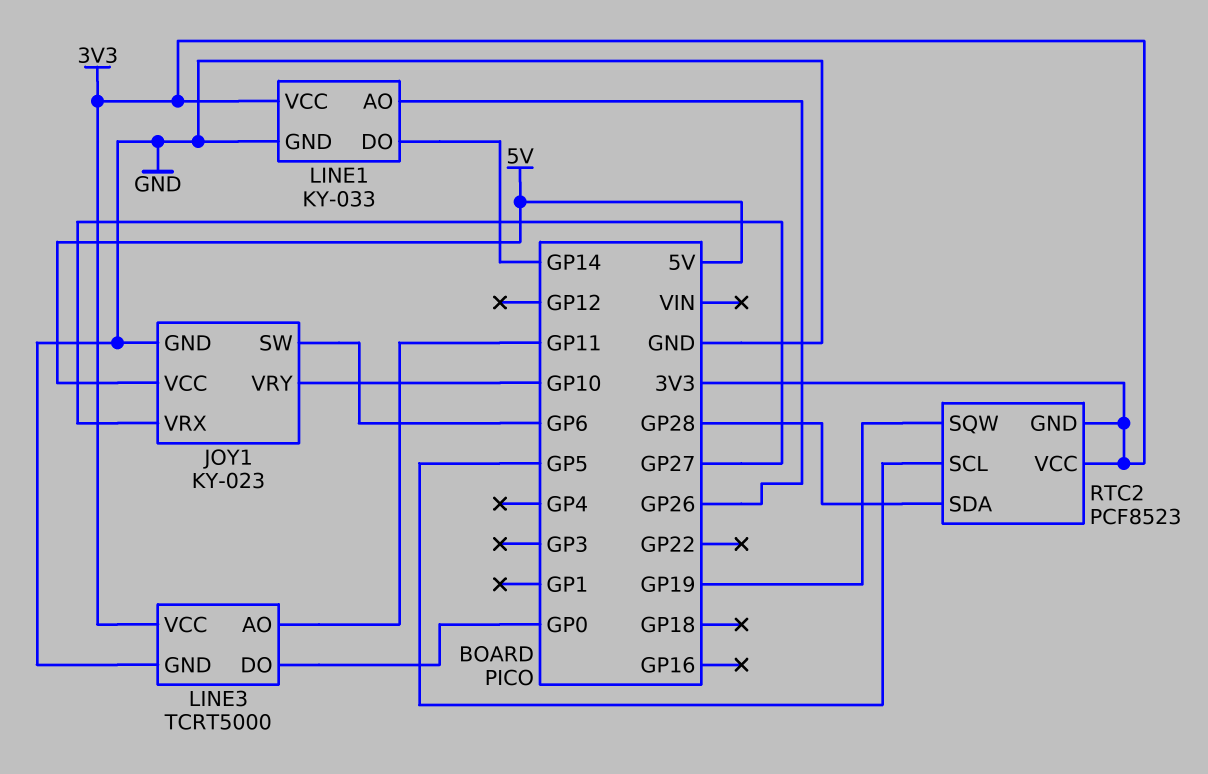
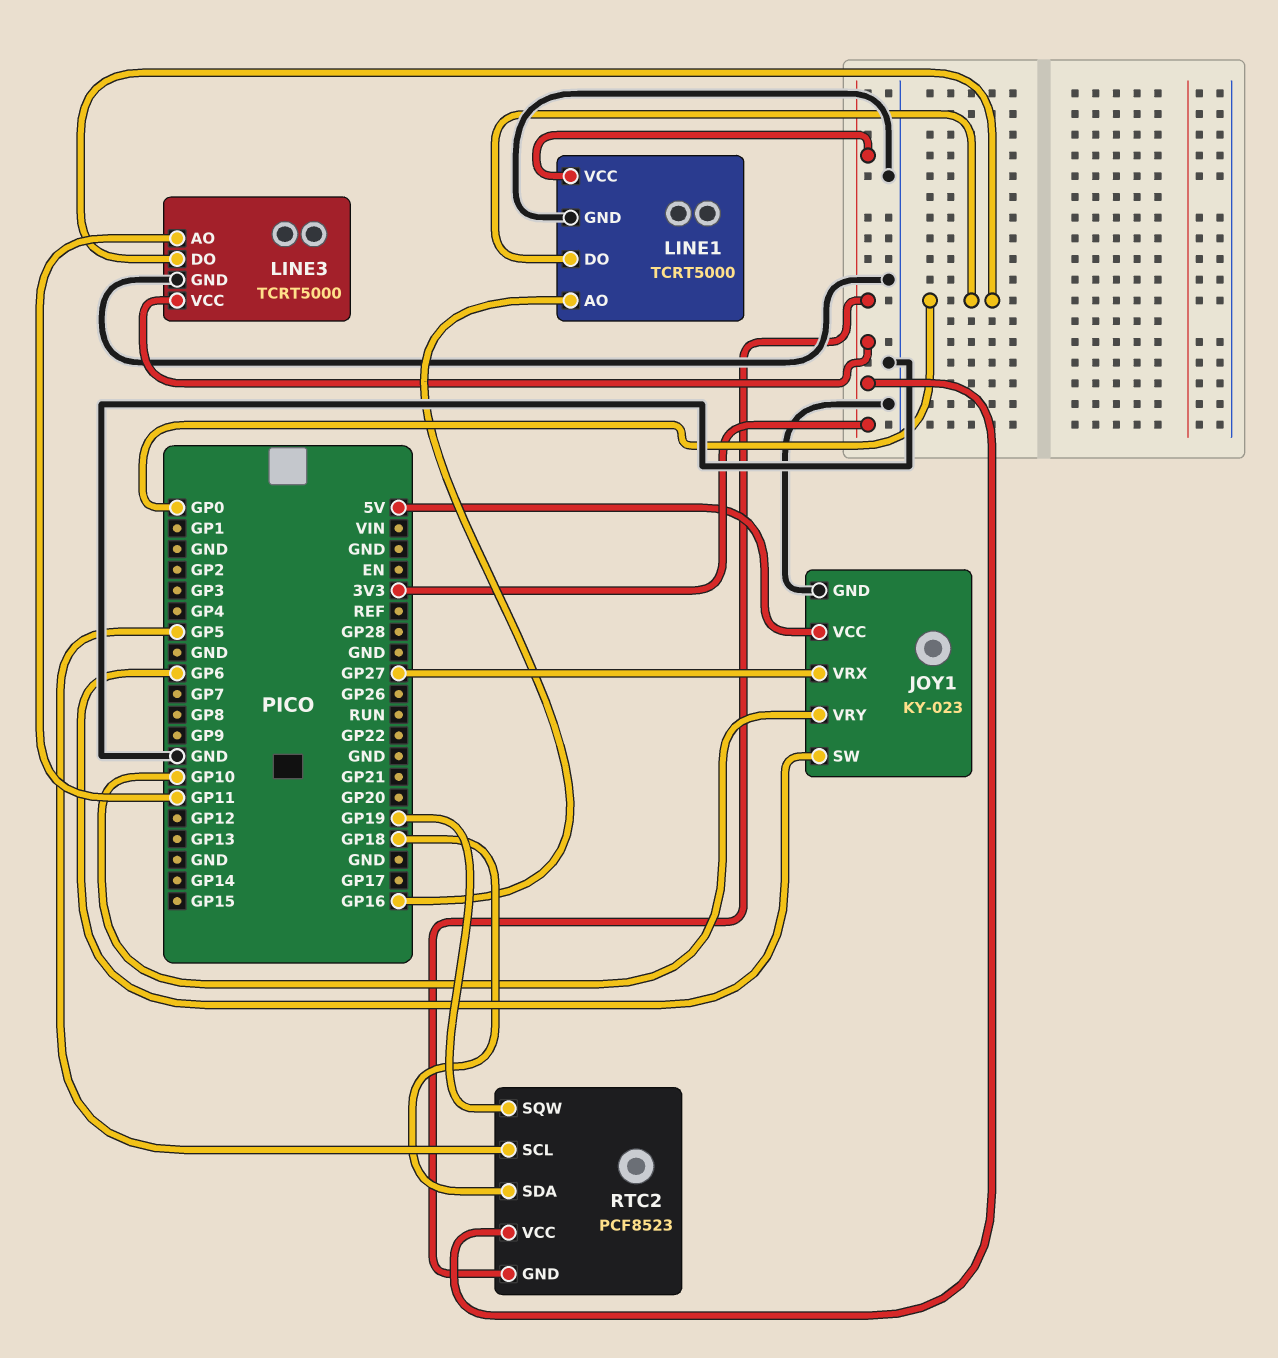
LINE1: KY-033 -> TCRT5000
LINE1 pin AO: GP26 -> GP16
LINE1 pin DO: GP14 -> GP0
RTC2 pin SDA: GP28 -> GP18

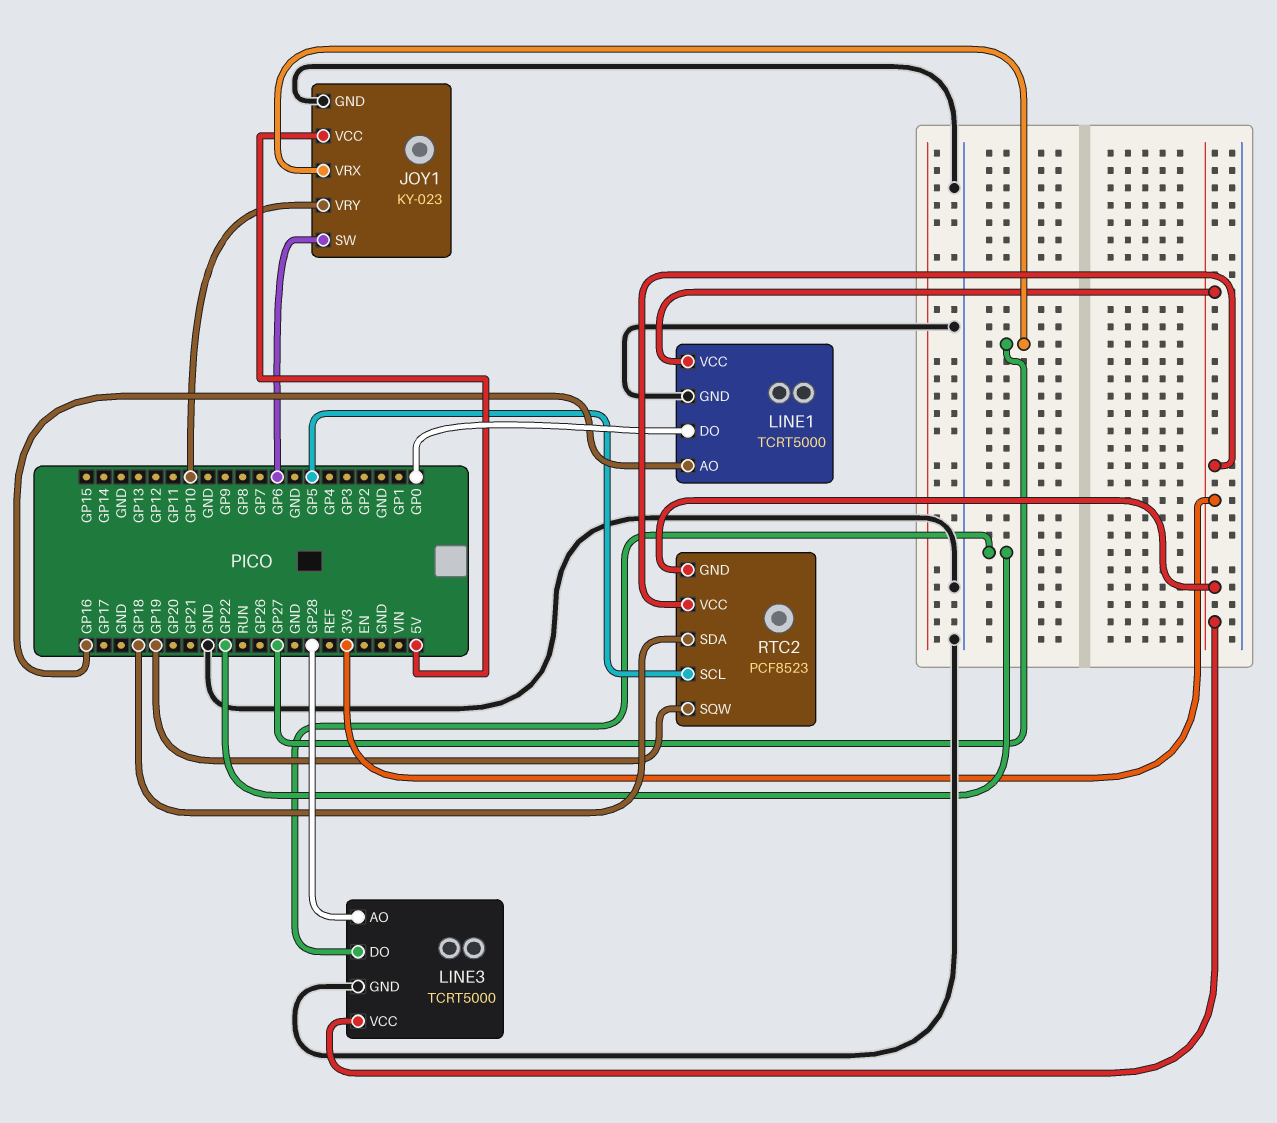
LINE3 pin AO: GP11 -> GP28
LINE3 pin DO: GP0 -> GP22

